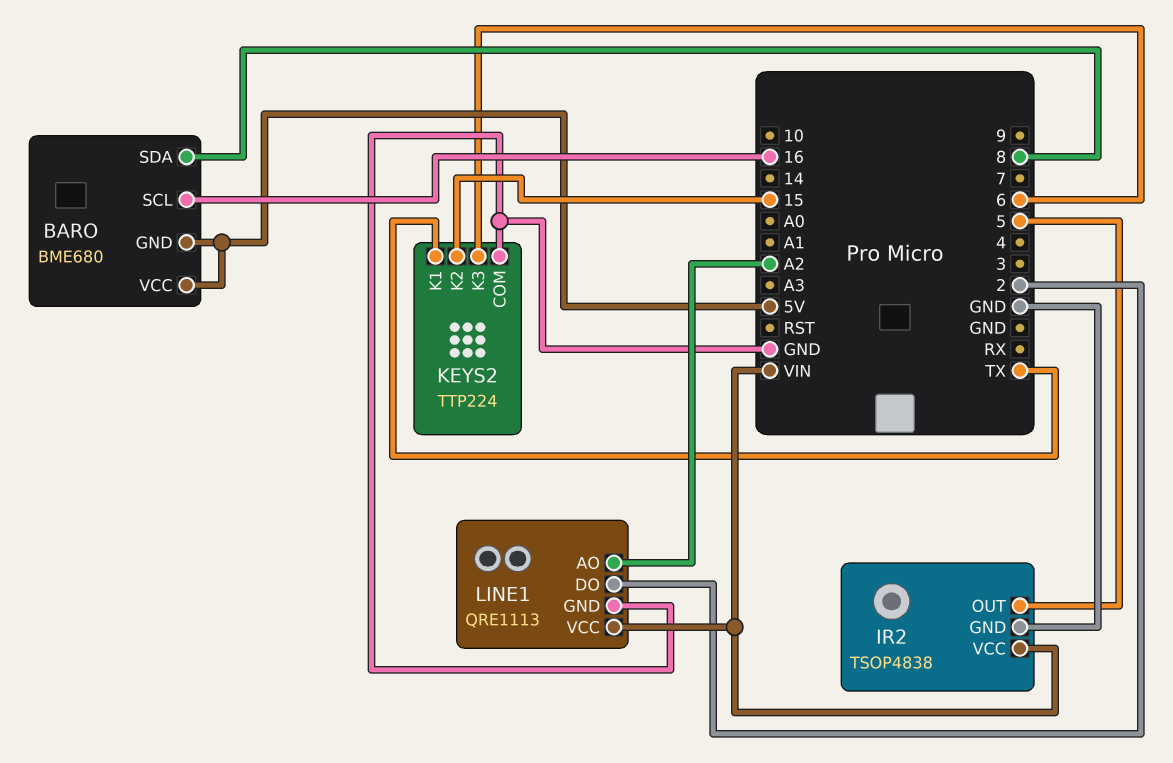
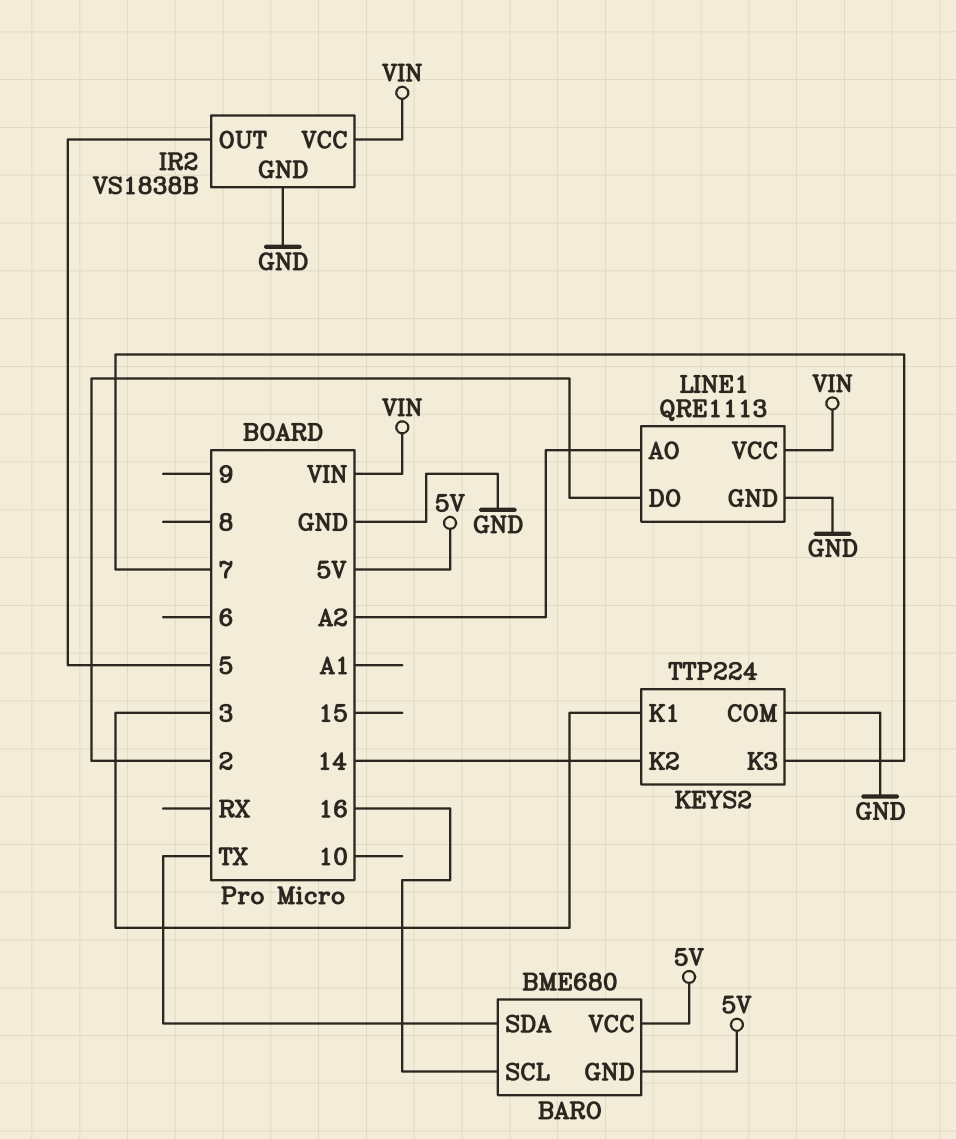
BARO pin SDA: 8 -> TX
IR2: TSOP4838 -> VS1838B
KEYS2 pin K1: TX -> 3
KEYS2 pin K2: 15 -> 14
KEYS2 pin K3: 6 -> 7

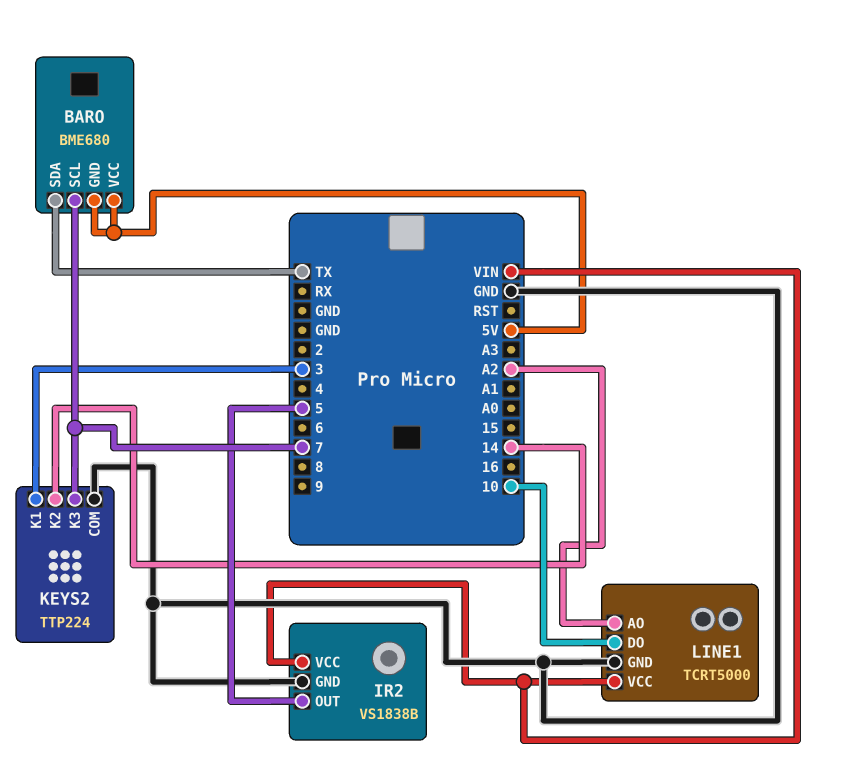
BARO pin SCL: 16 -> 7
LINE1: QRE1113 -> TCRT5000
LINE1 pin DO: 2 -> 10

